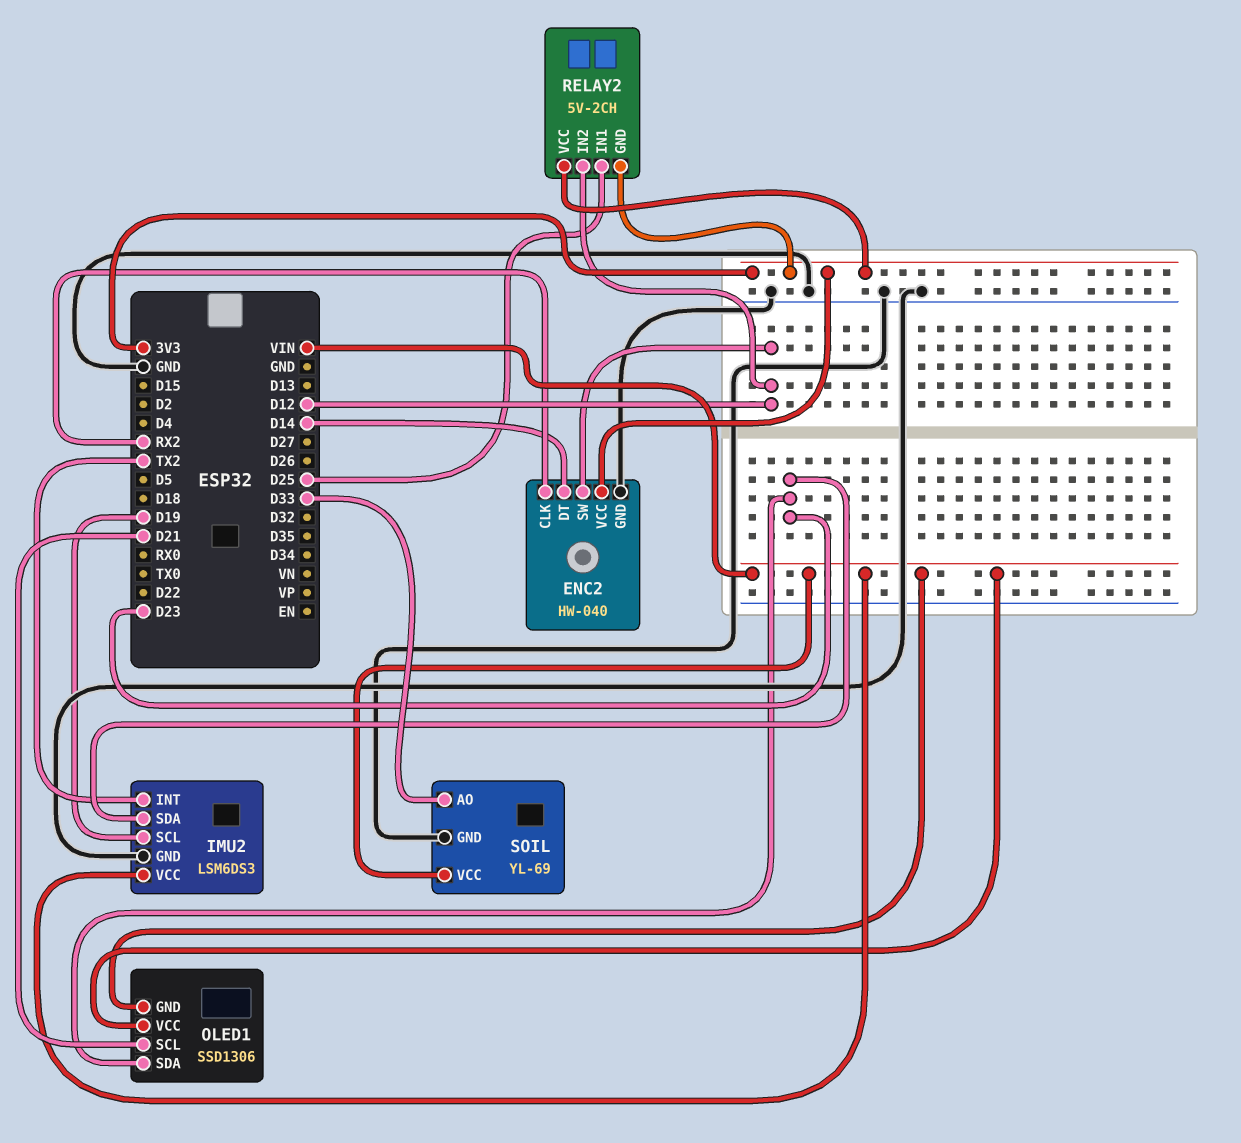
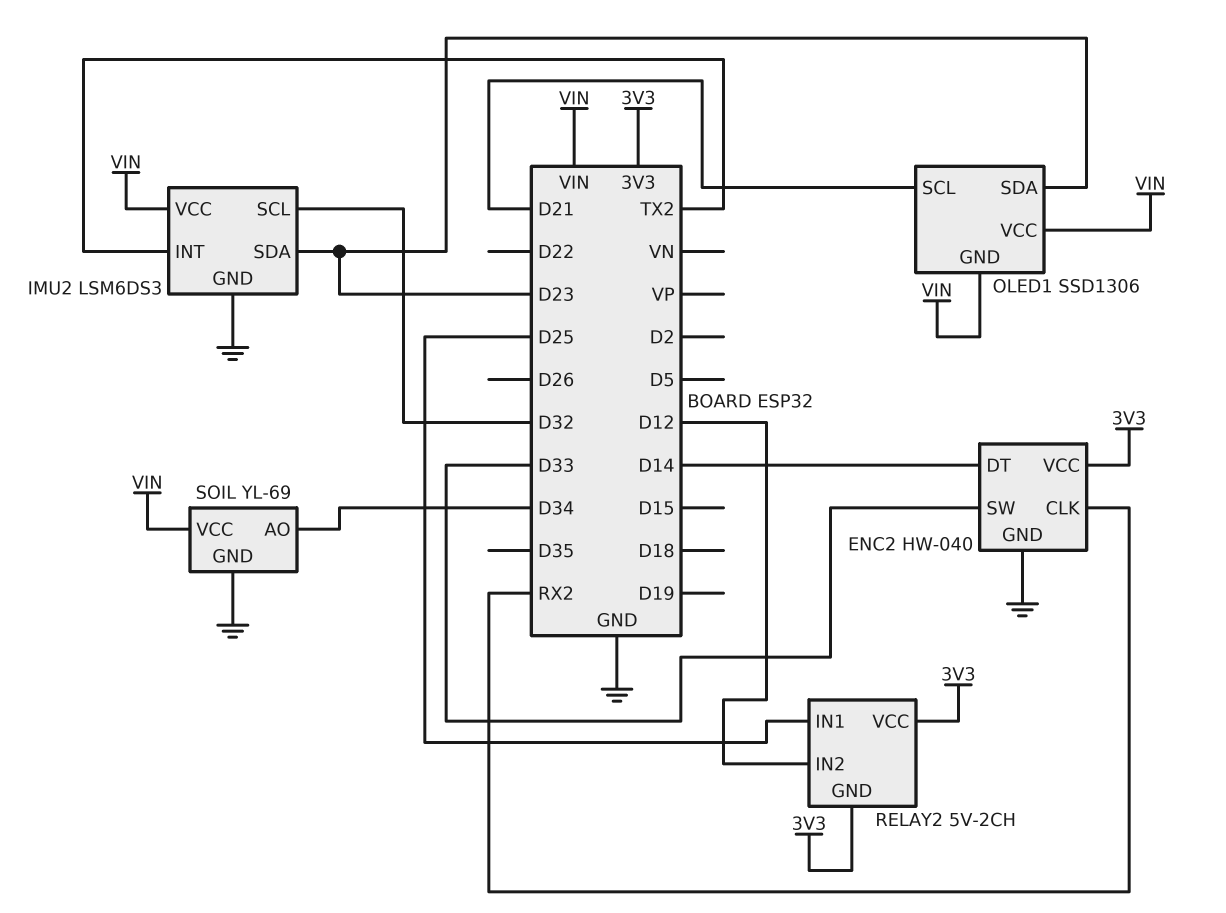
ENC2 pin SW: D12 -> D33
IMU2 pin SCL: D19 -> D32
SOIL pin AO: D33 -> D34

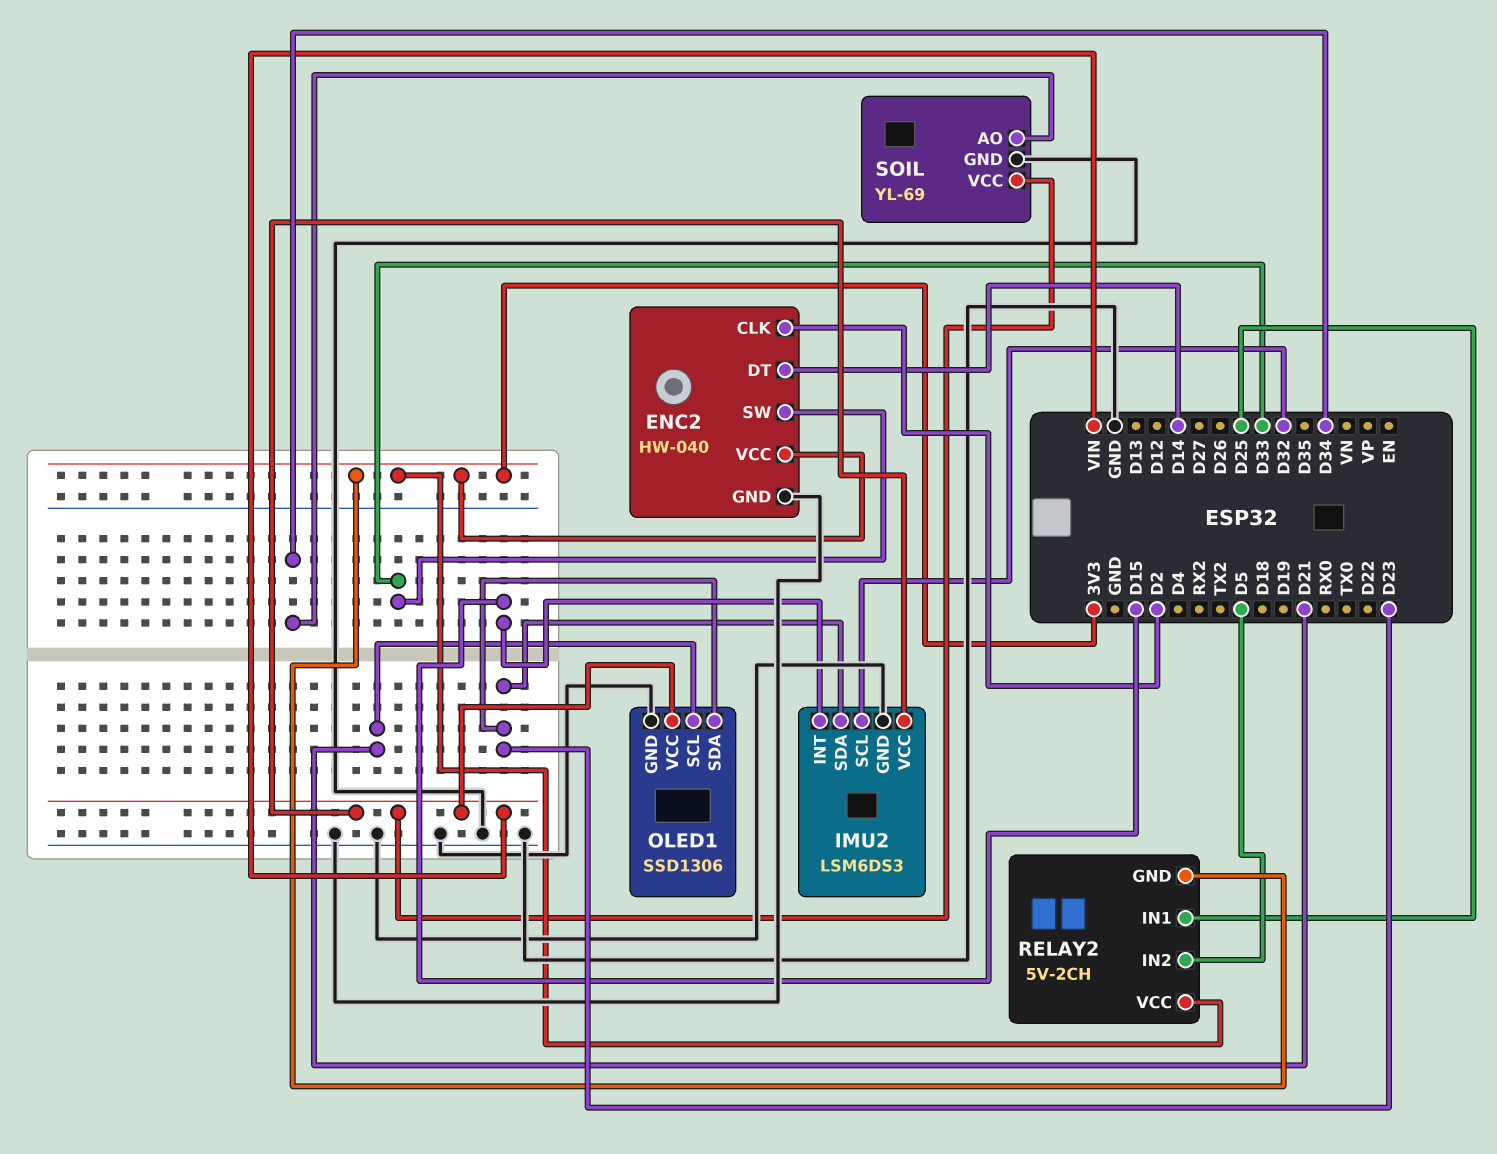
ENC2 pin CLK: RX2 -> D2
IMU2 pin INT: TX2 -> D15
OLED1 pin GND: VIN -> GND
RELAY2 pin IN2: D12 -> D5

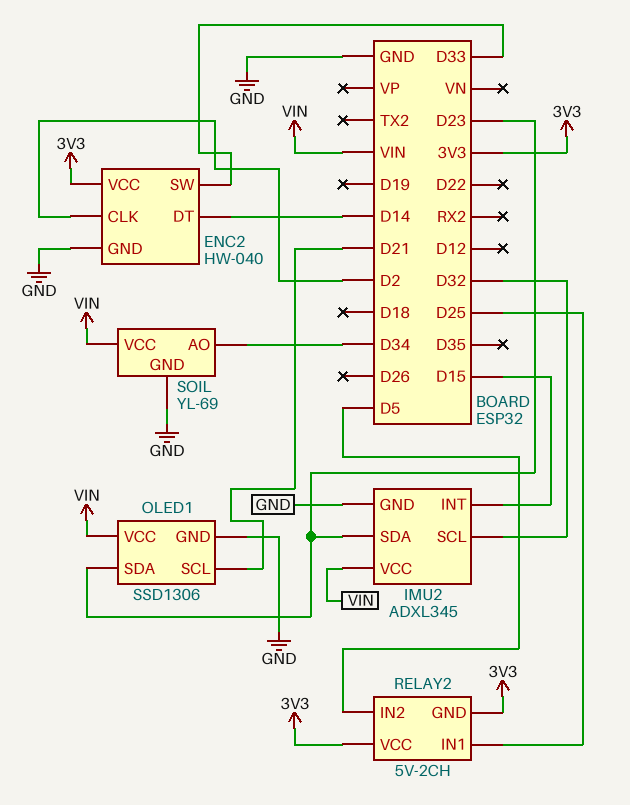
IMU2: LSM6DS3 -> ADXL345

